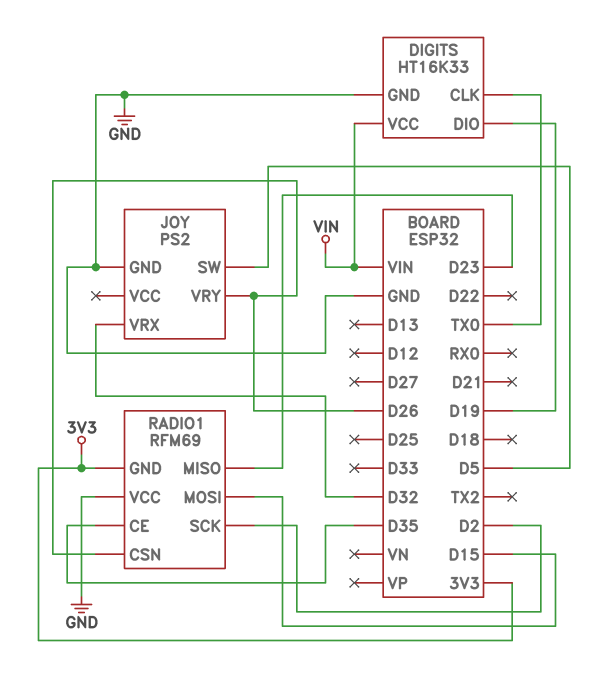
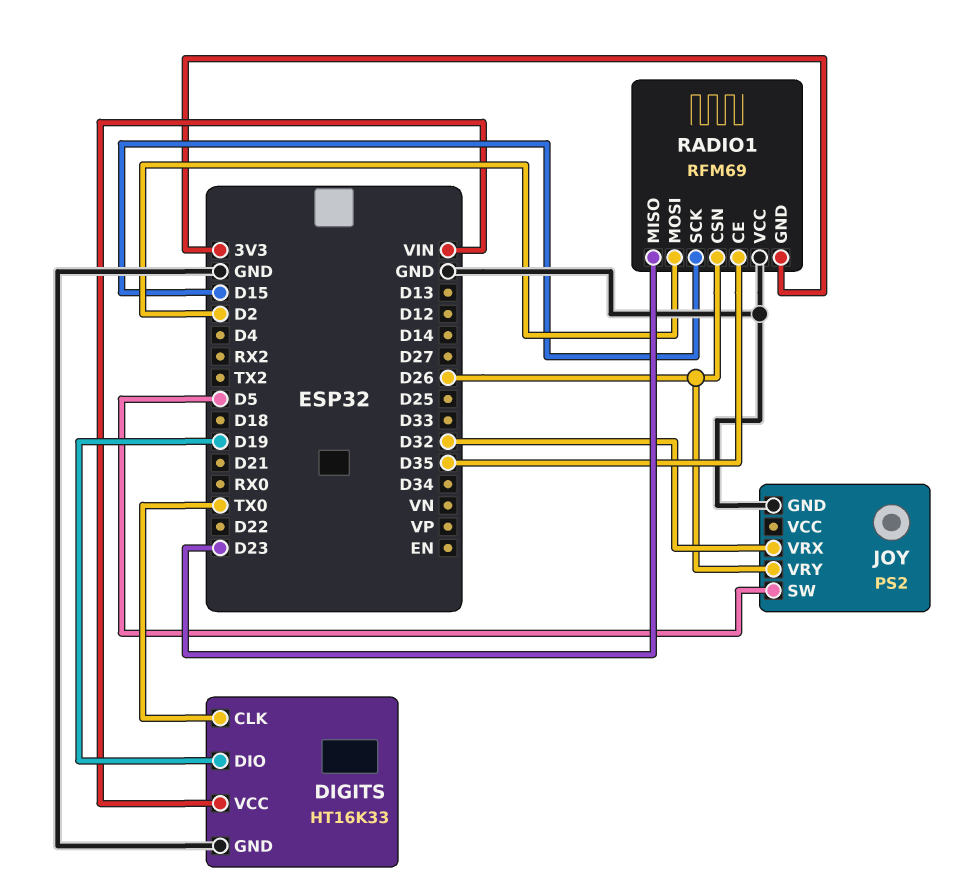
RADIO1 pin MOSI: D15 -> D2
RADIO1 pin SCK: D2 -> D15

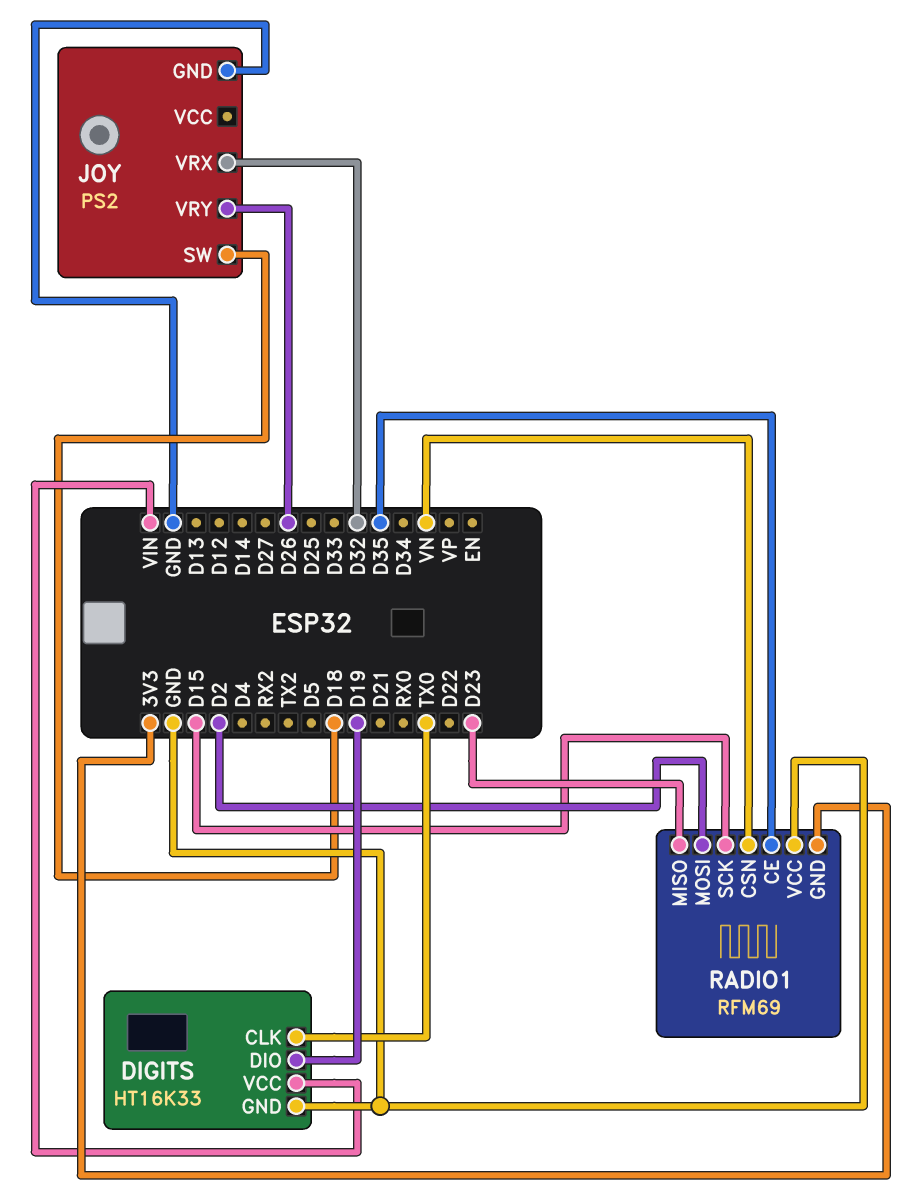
JOY pin SW: D5 -> D18
RADIO1 pin CSN: D26 -> VN

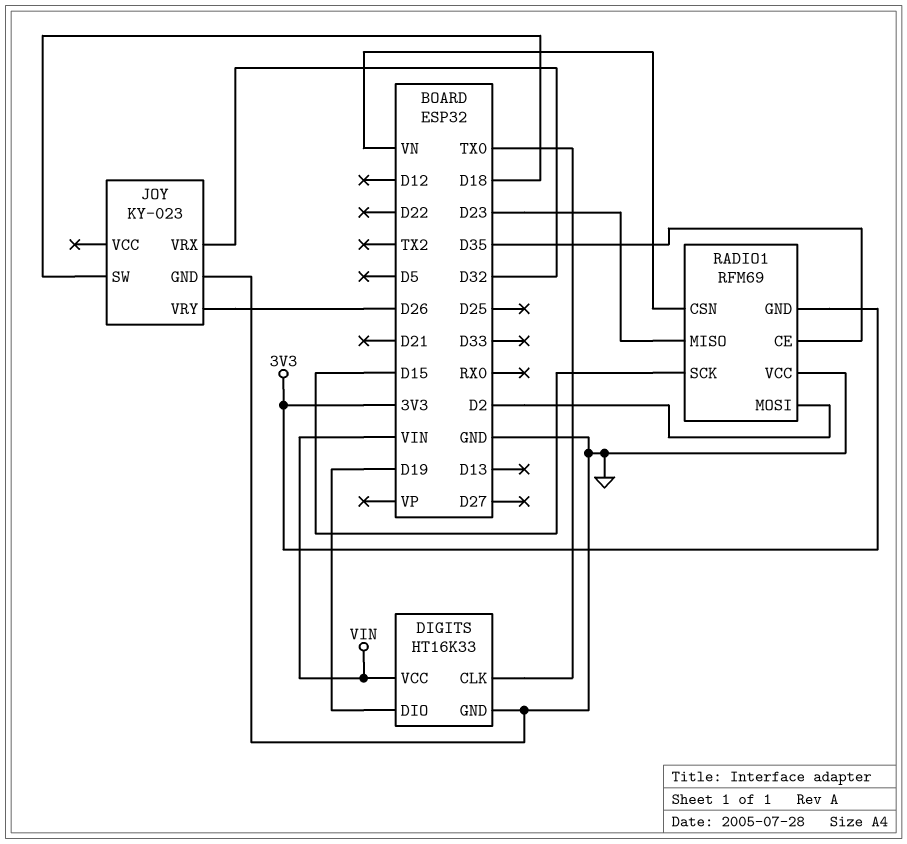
JOY: PS2 -> KY-023

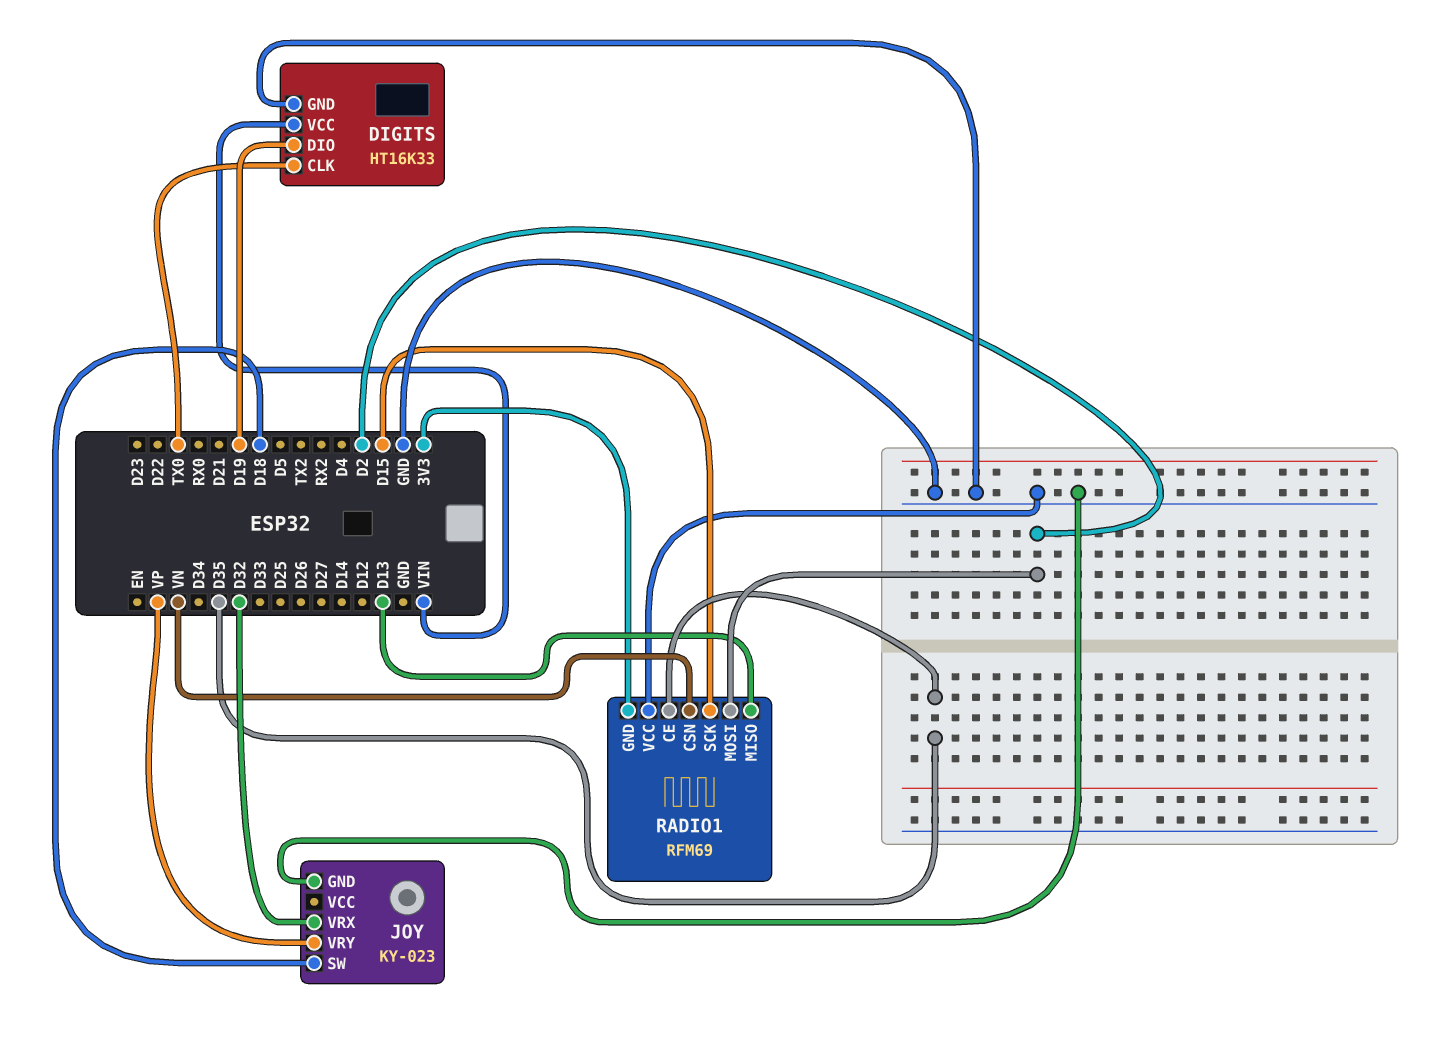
JOY pin VRY: D26 -> VP
RADIO1 pin MISO: D23 -> D13

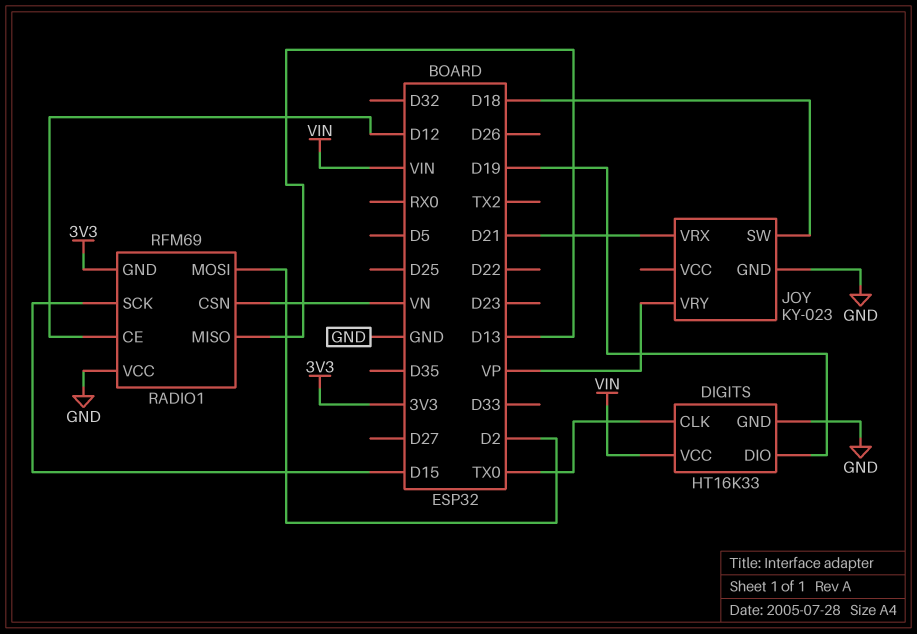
JOY pin VRX: D32 -> D21
RADIO1 pin CE: D35 -> D12

